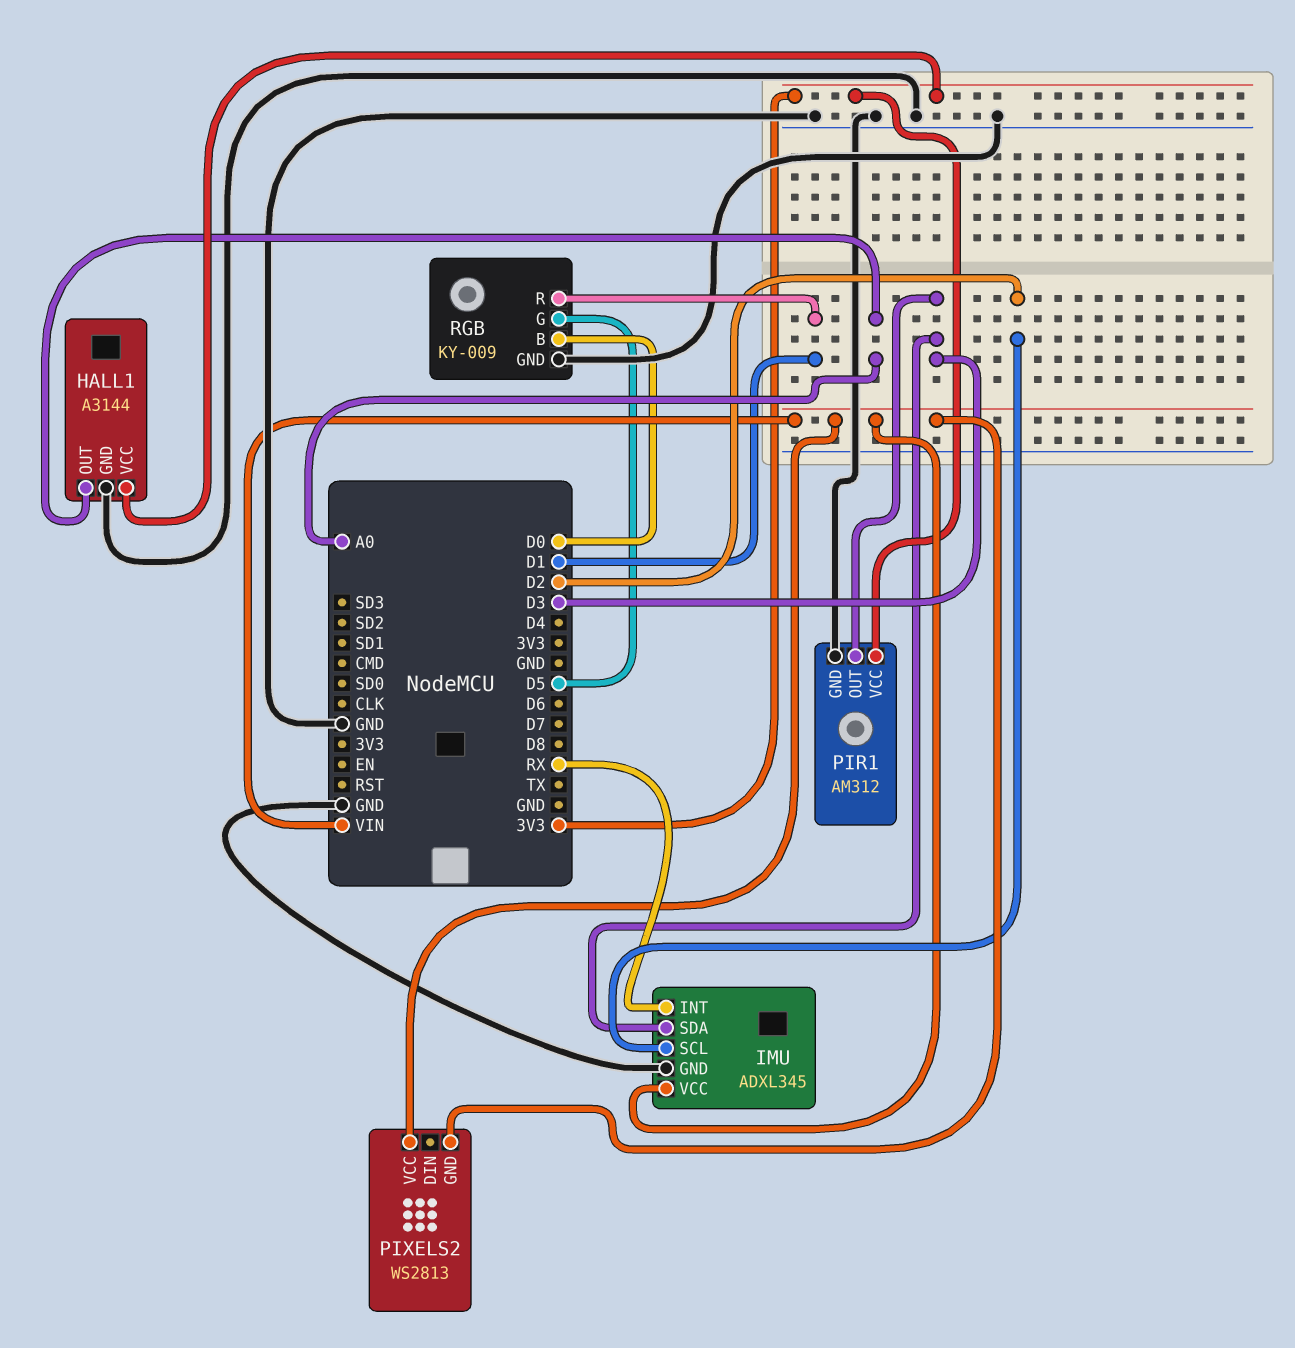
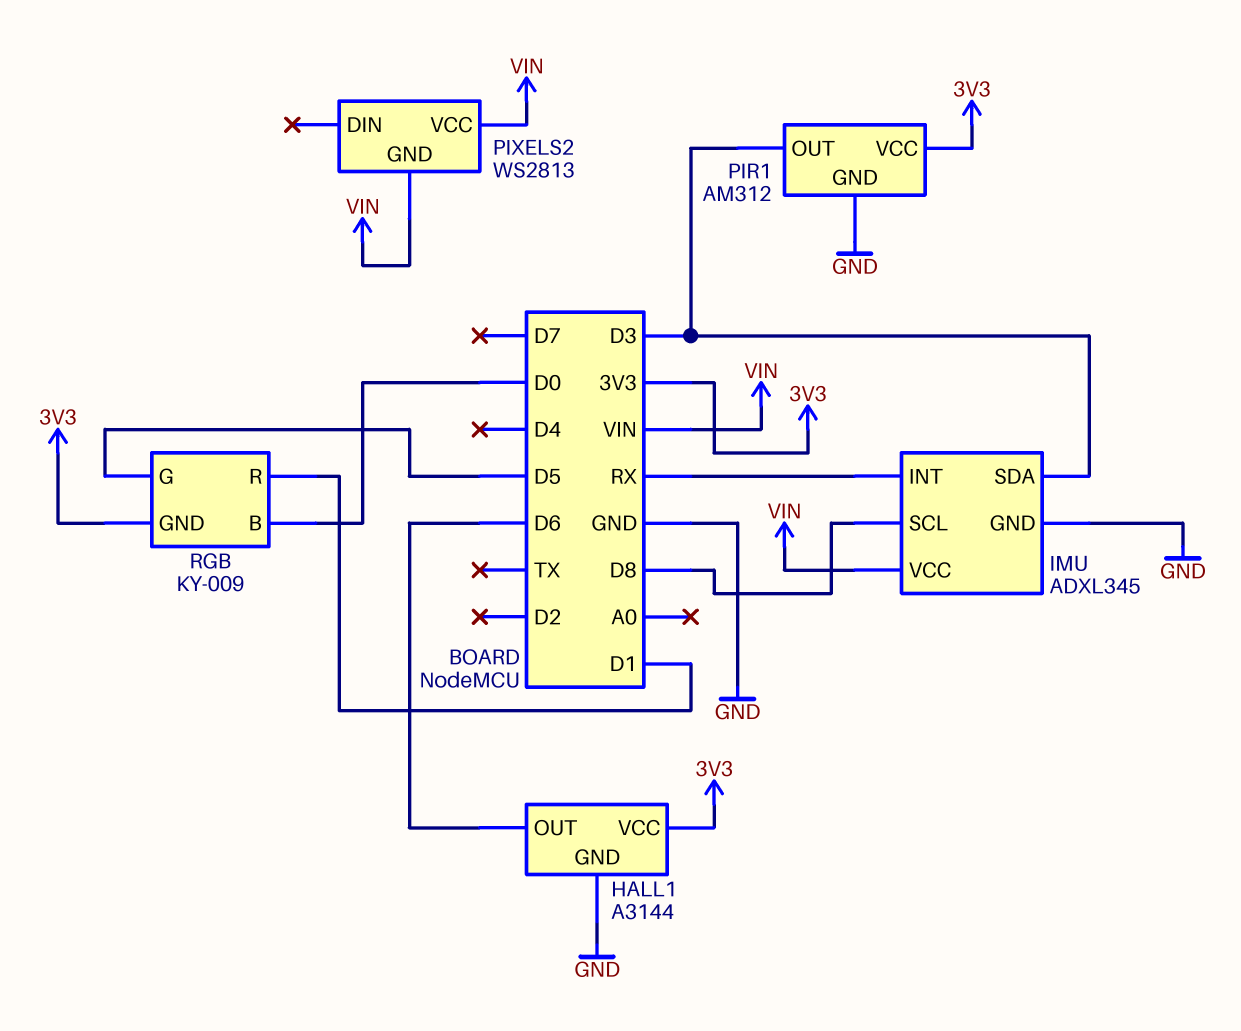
HALL1 pin OUT: A0 -> D6
IMU pin SCL: D2 -> D8
RGB pin GND: GND -> 3V3

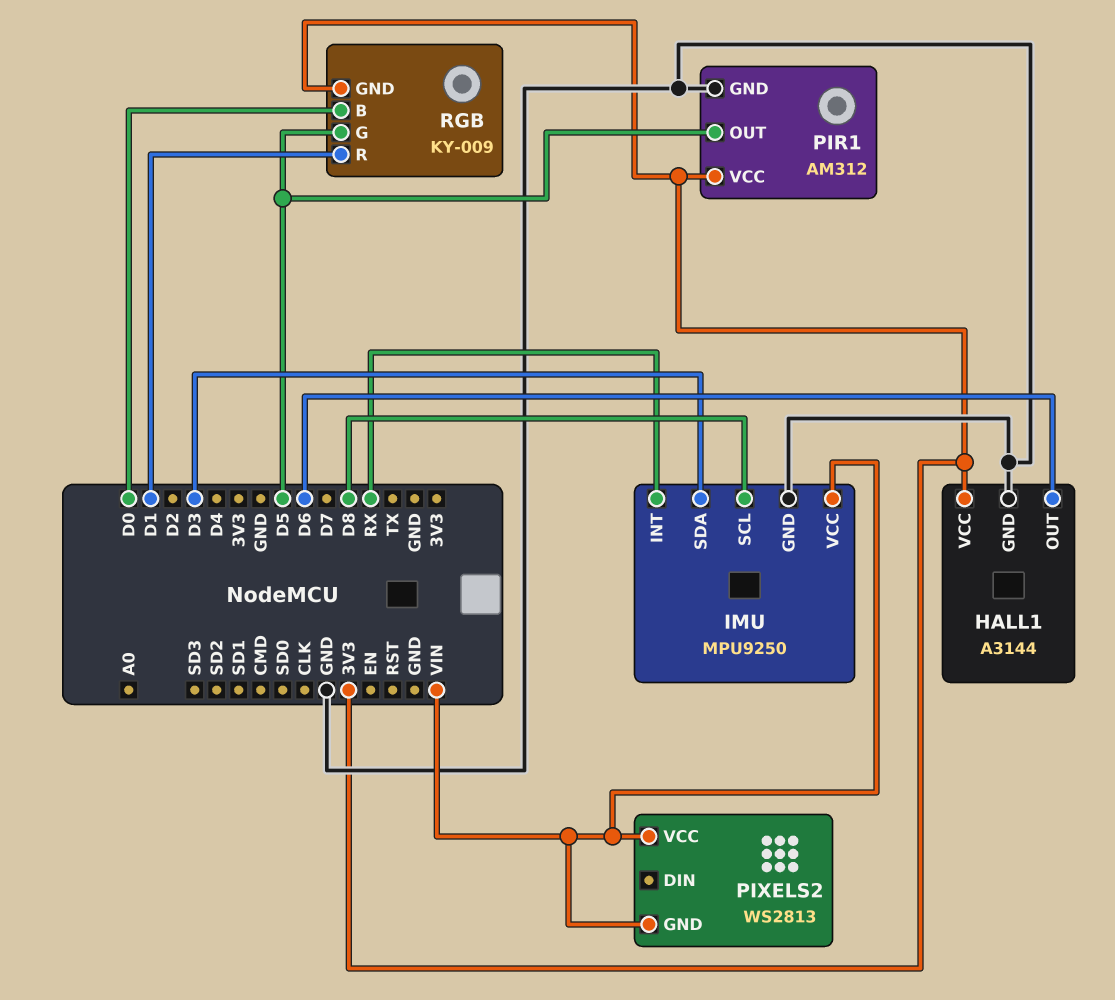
IMU: ADXL345 -> MPU9250
PIR1 pin OUT: D3 -> D5

